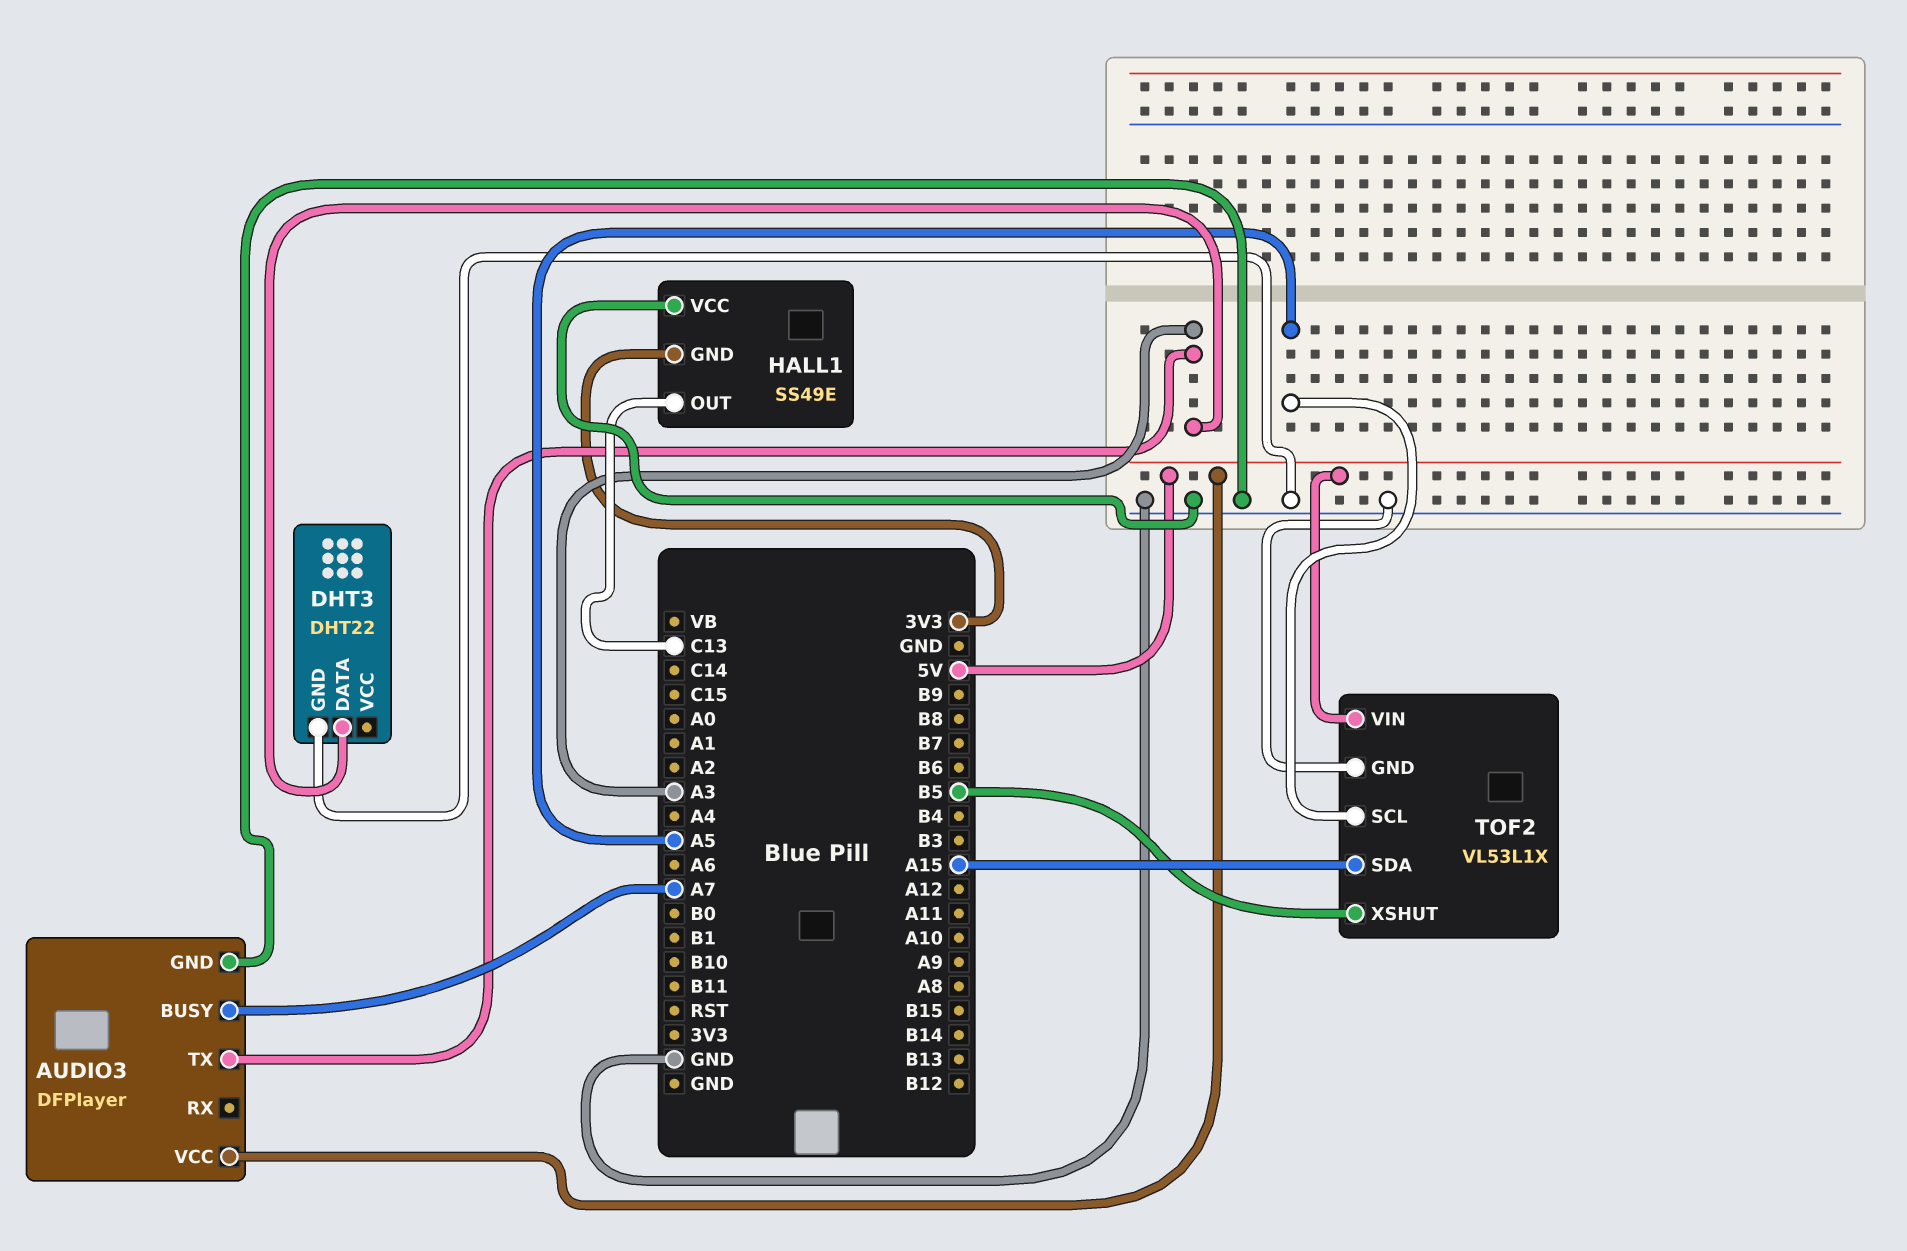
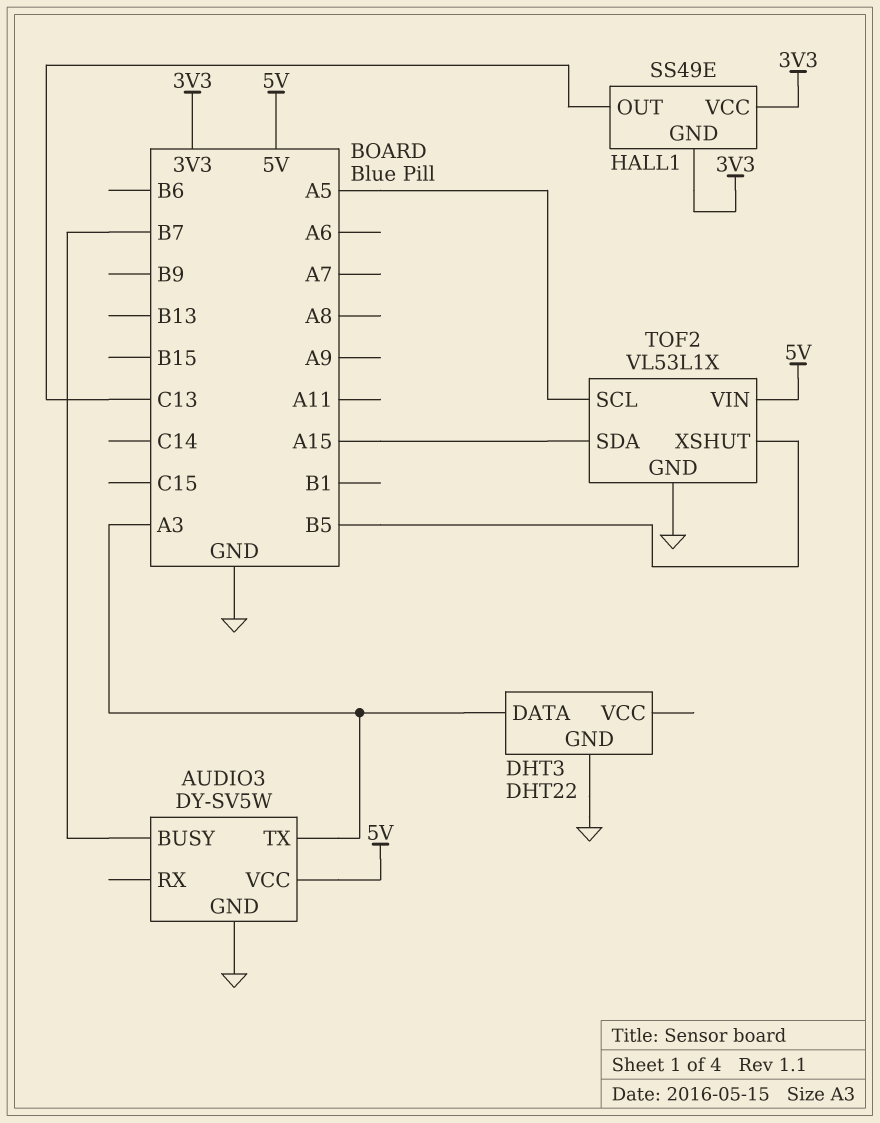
AUDIO3: DFPlayer -> DY-SV5W
AUDIO3 pin BUSY: A7 -> B7
HALL1 pin VCC: GND -> 3V3

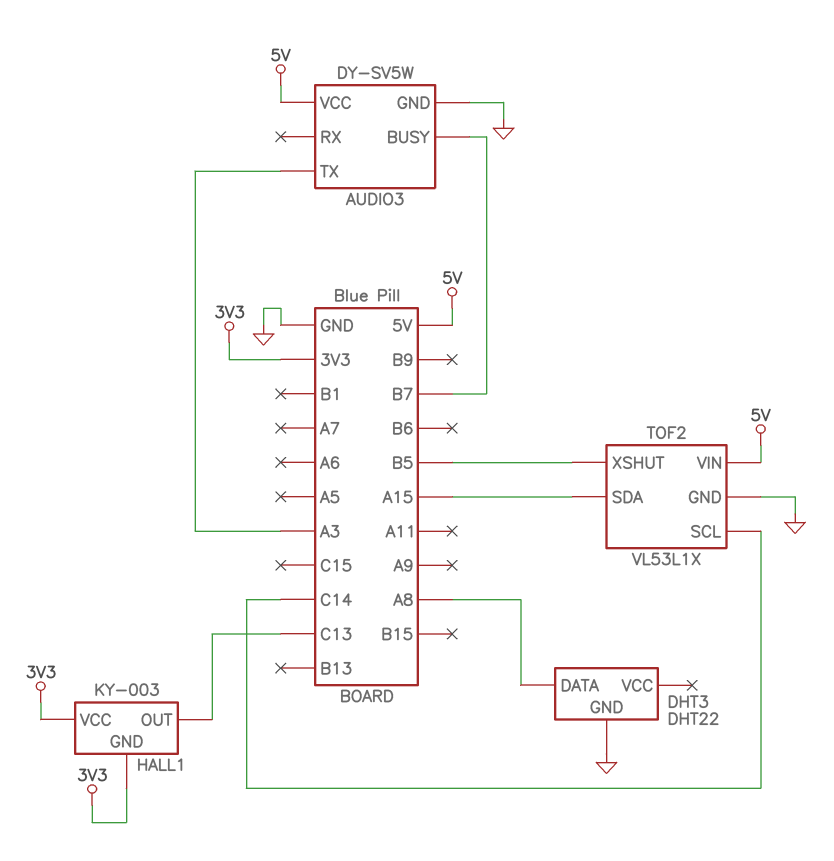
DHT3 pin DATA: A3 -> A8
HALL1: SS49E -> KY-003
TOF2 pin SCL: A5 -> C14

